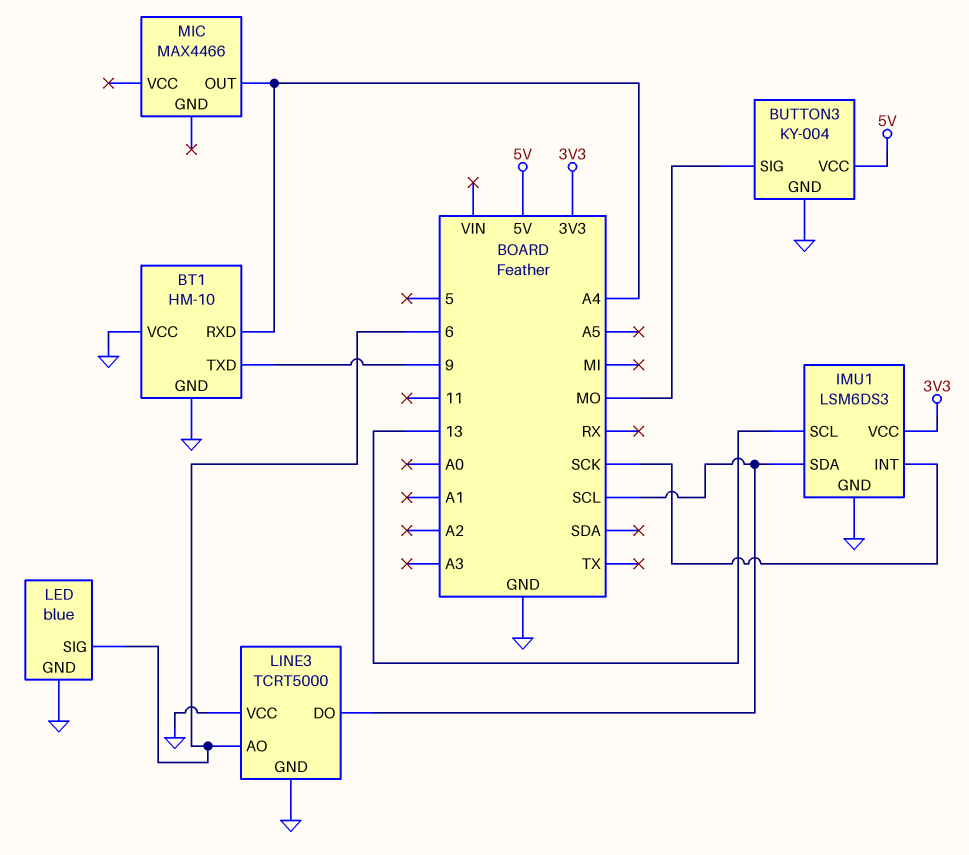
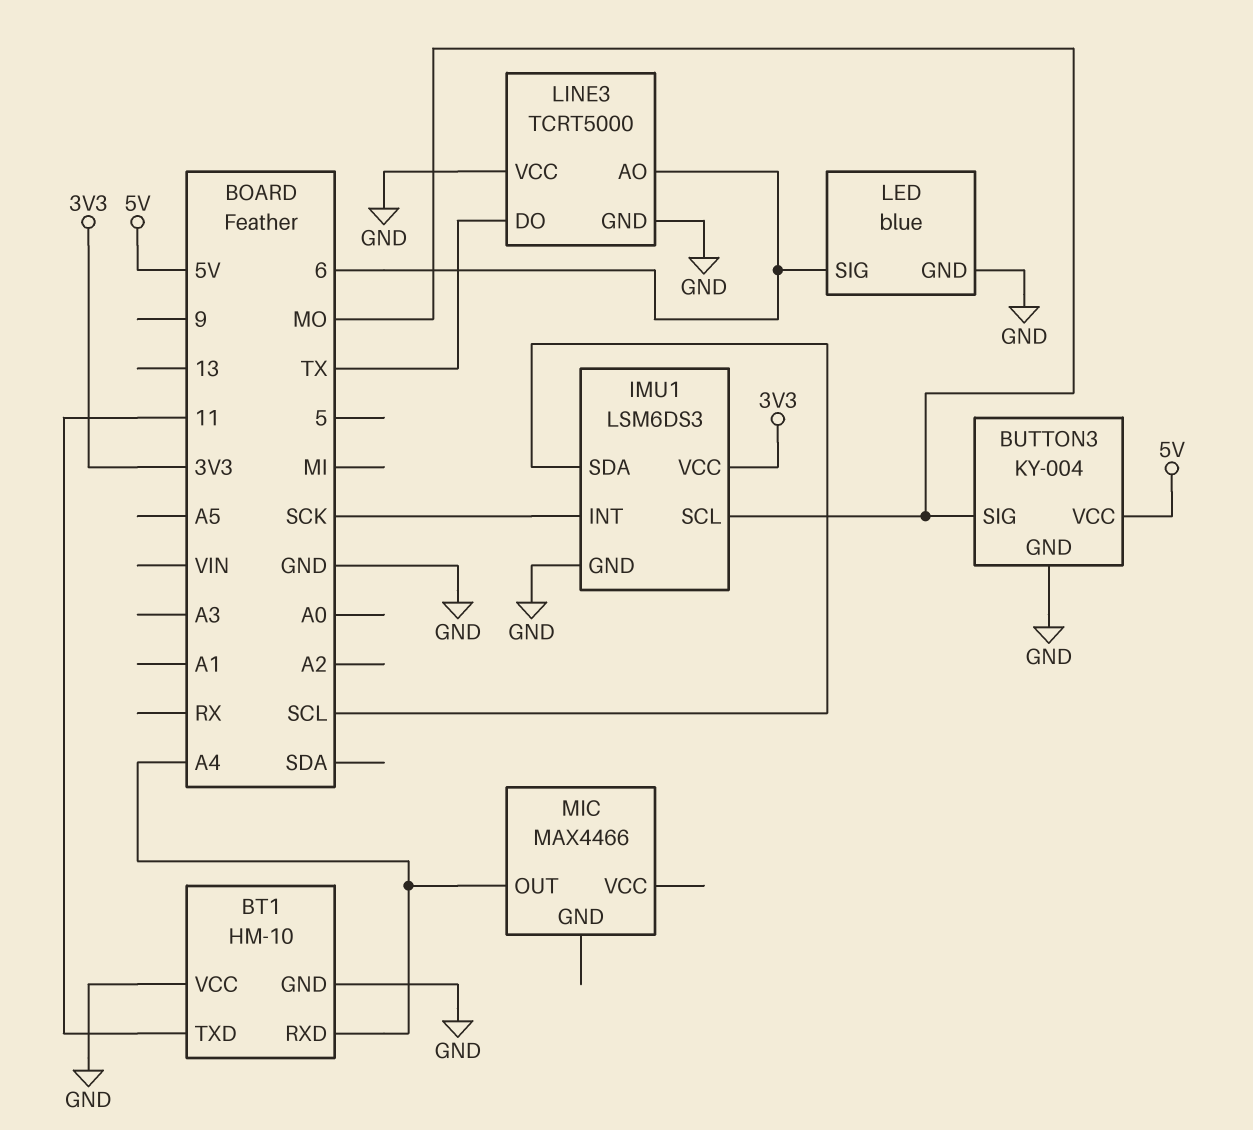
BT1 pin TXD: 9 -> 11
IMU1 pin SCL: 13 -> MO
LINE3 pin DO: SCL -> TX

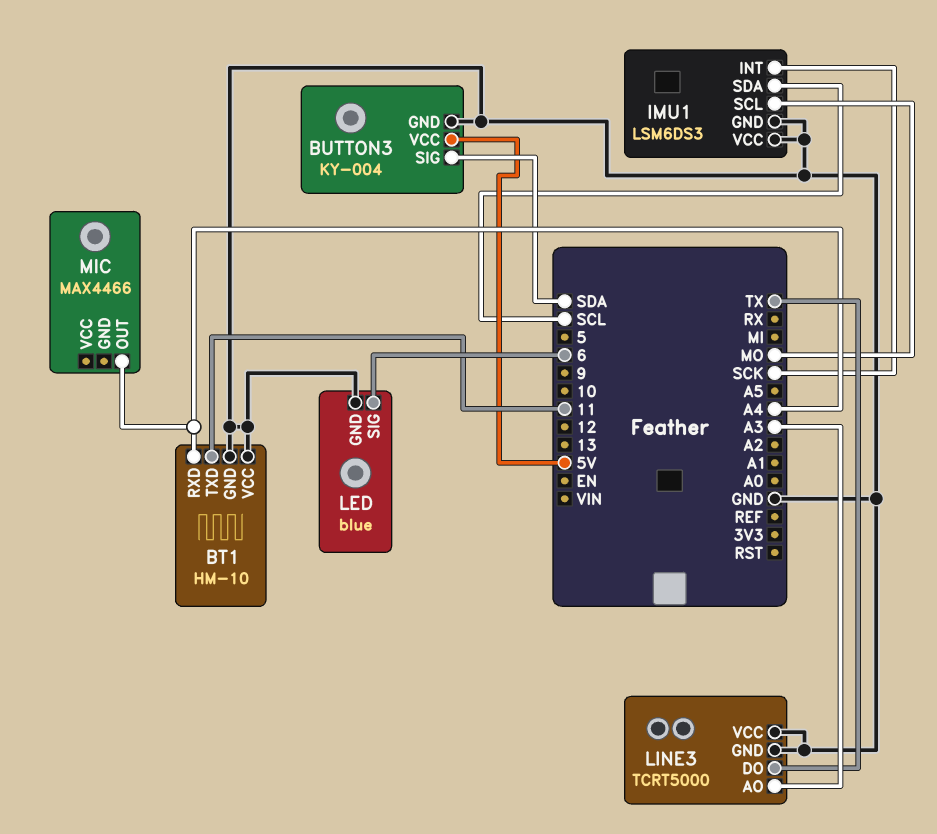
BUTTON3 pin SIG: MO -> SDA
IMU1 pin VCC: 3V3 -> GND
LINE3 pin AO: 6 -> A3

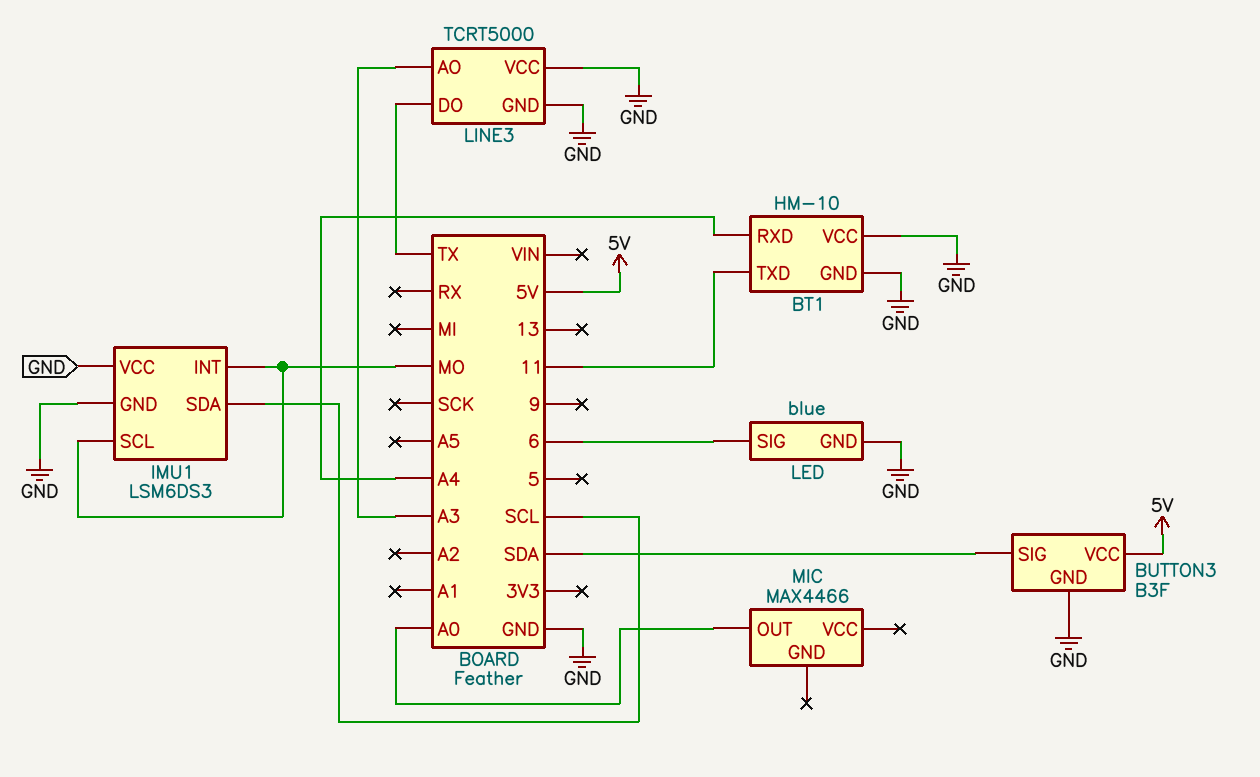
BUTTON3: KY-004 -> B3F
IMU1 pin INT: SCK -> MO
MIC pin OUT: A4 -> A0

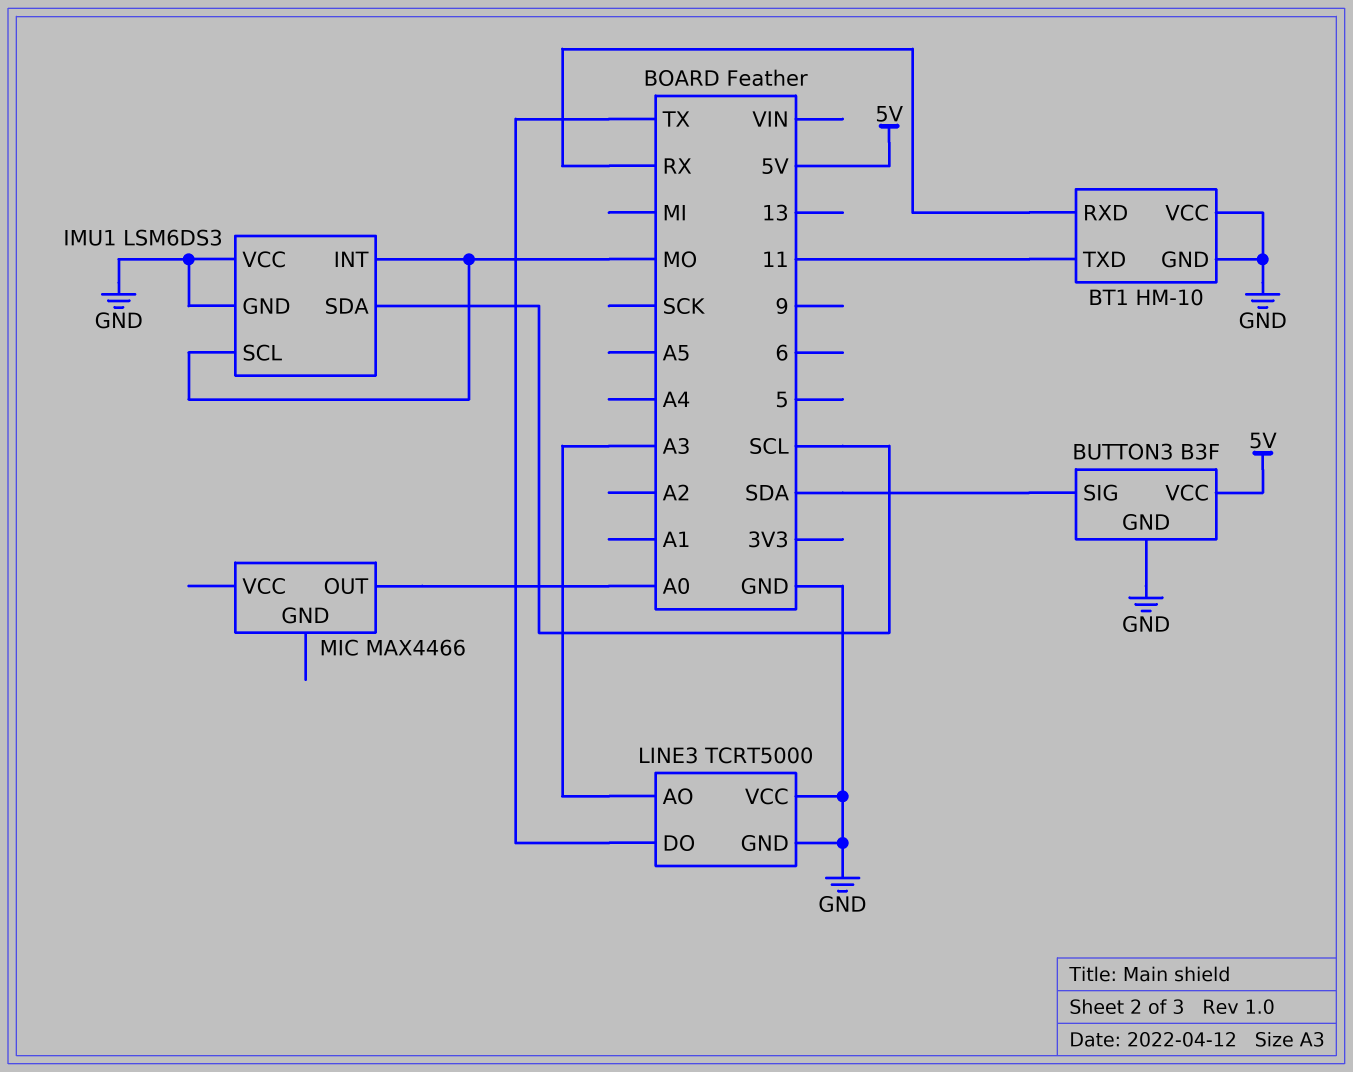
BT1 pin RXD: A4 -> RX
LED: blue -> none
LED pin GND: GND -> none
LED pin SIG: 6 -> none

